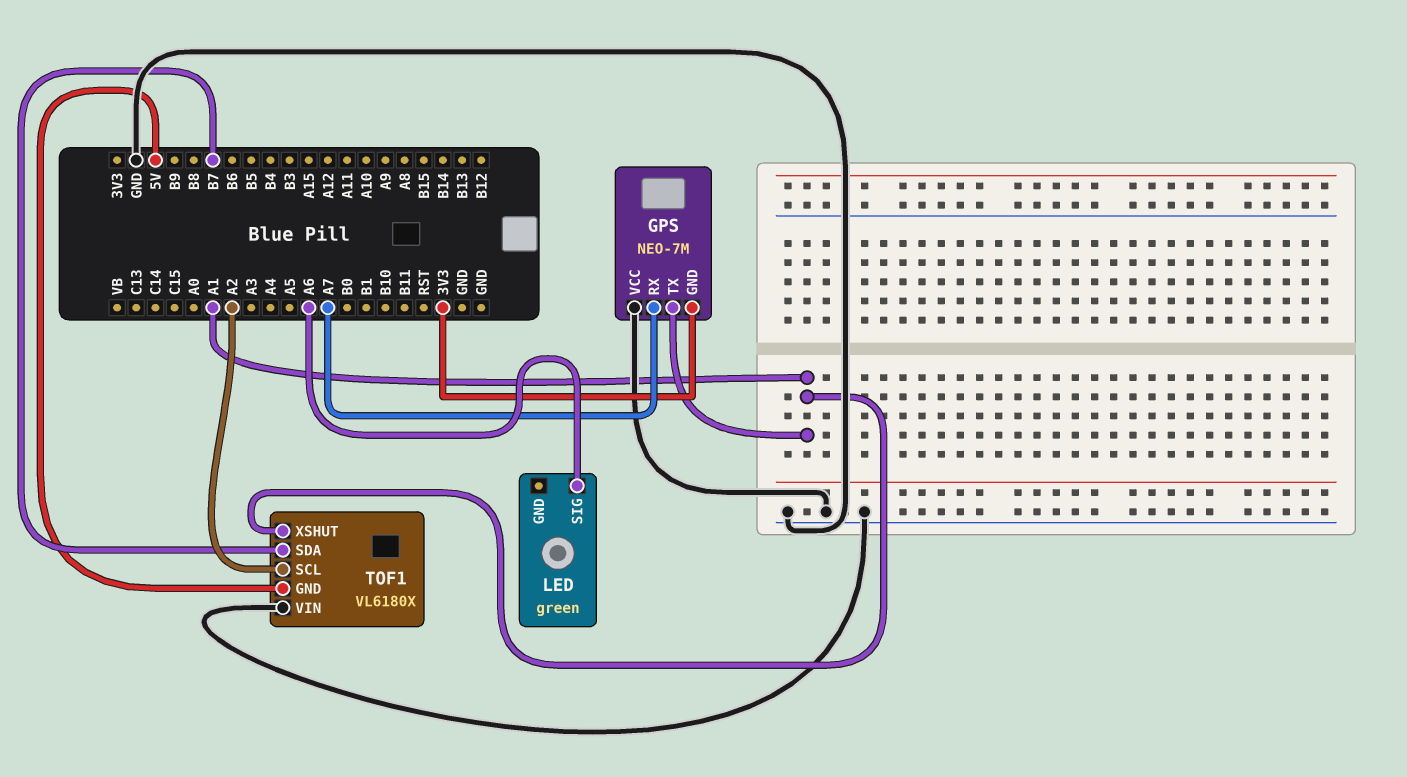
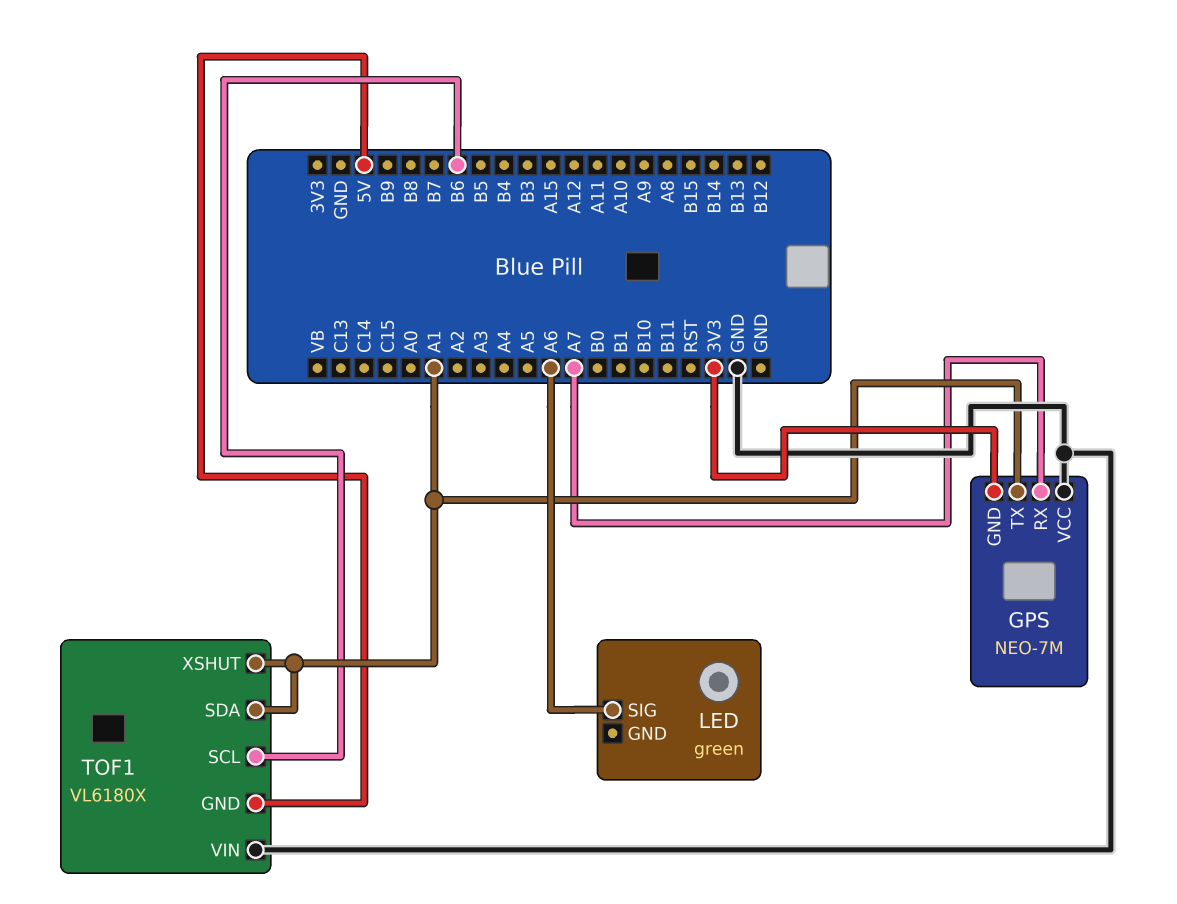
TOF1 pin SCL: A2 -> B6
TOF1 pin SDA: B7 -> A1

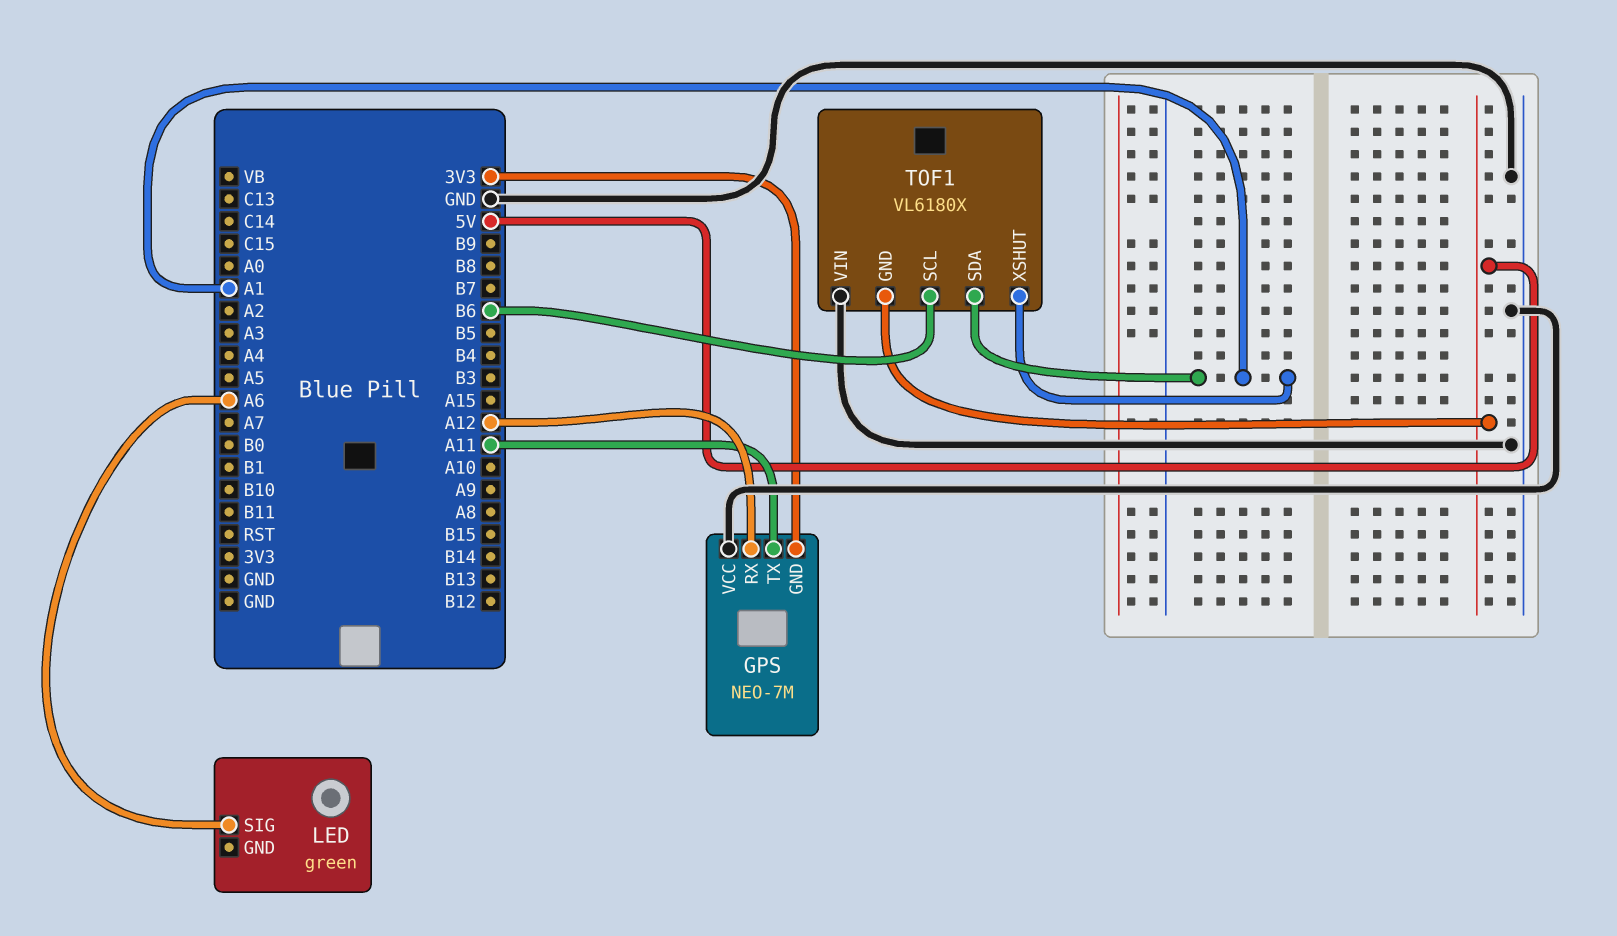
GPS pin RX: A7 -> A12
GPS pin TX: A1 -> A11

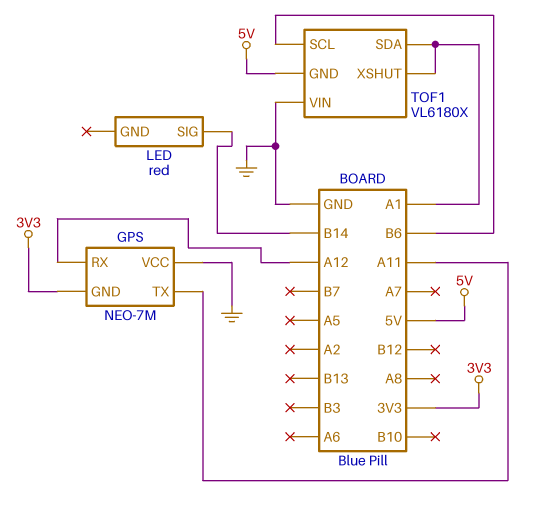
LED: green -> red
LED pin SIG: A6 -> B14

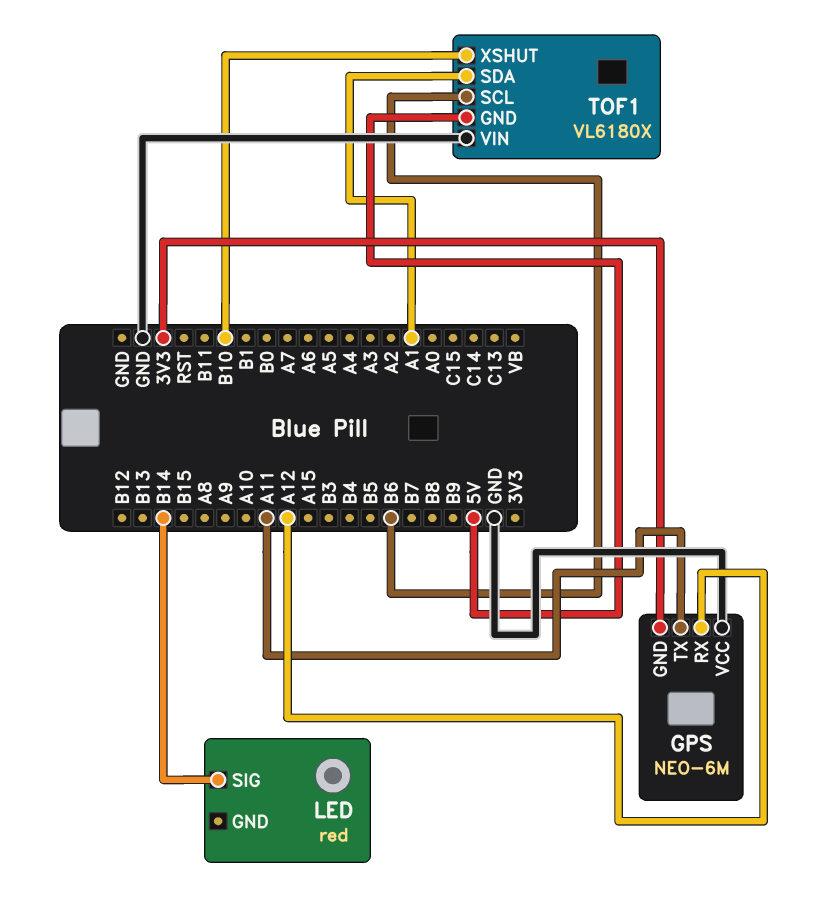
GPS: NEO-7M -> NEO-6M
TOF1 pin XSHUT: A1 -> B10

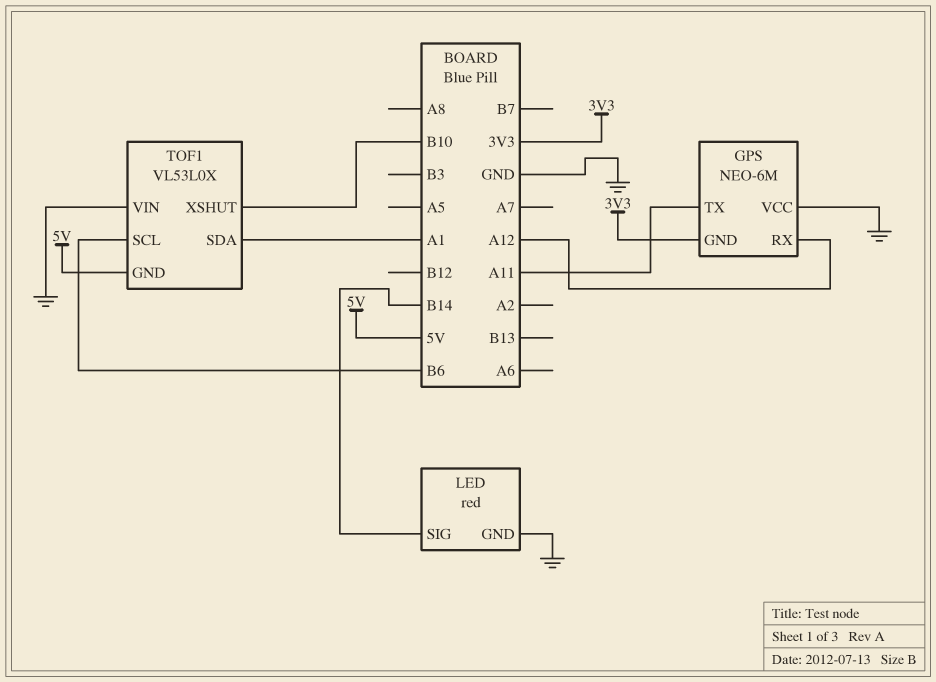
LED pin GND: none -> GND
TOF1: VL6180X -> VL53L0X

